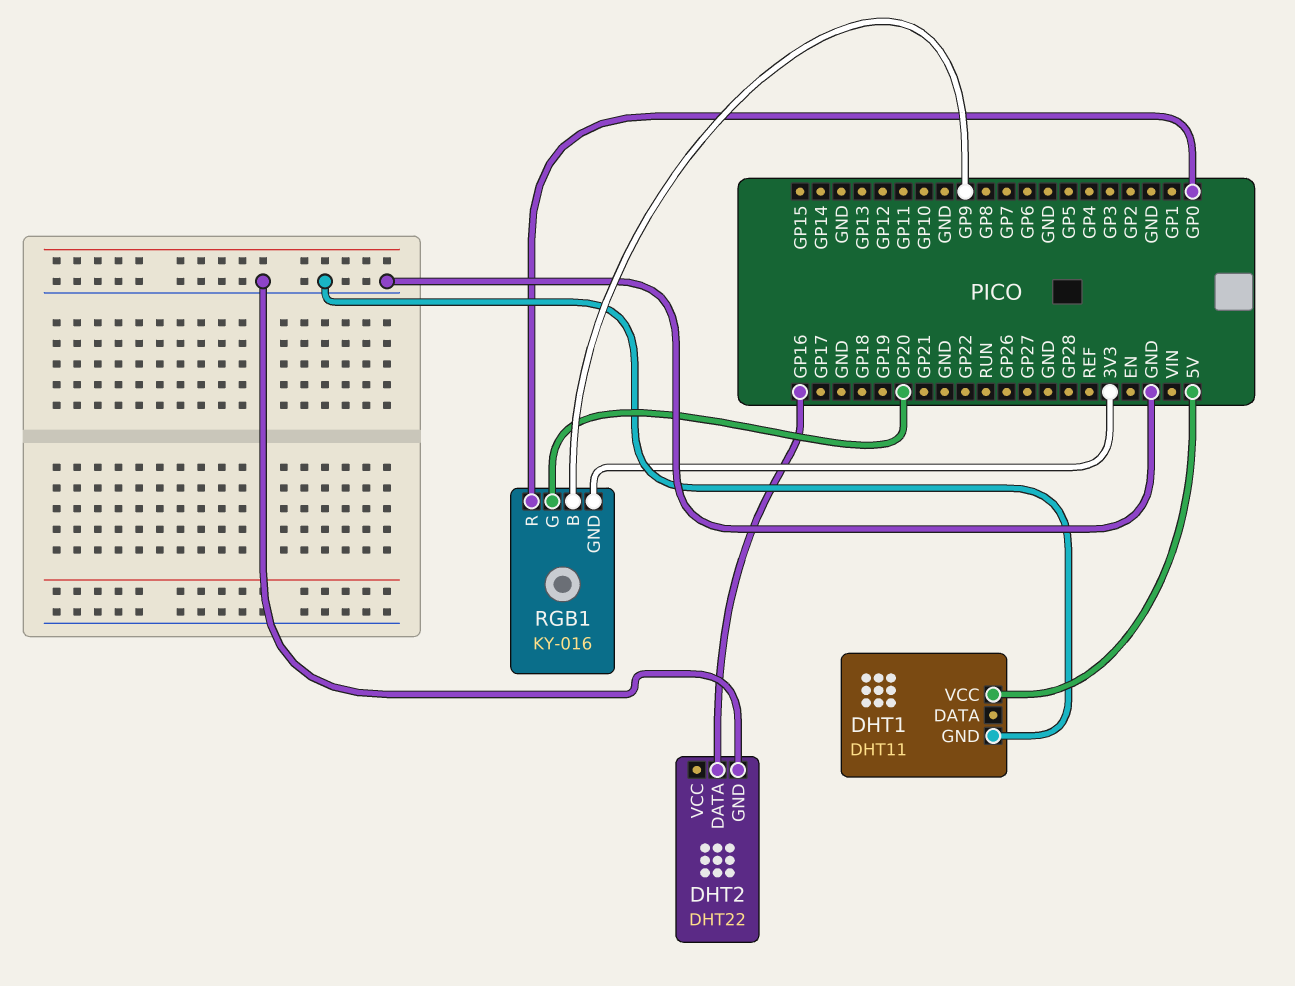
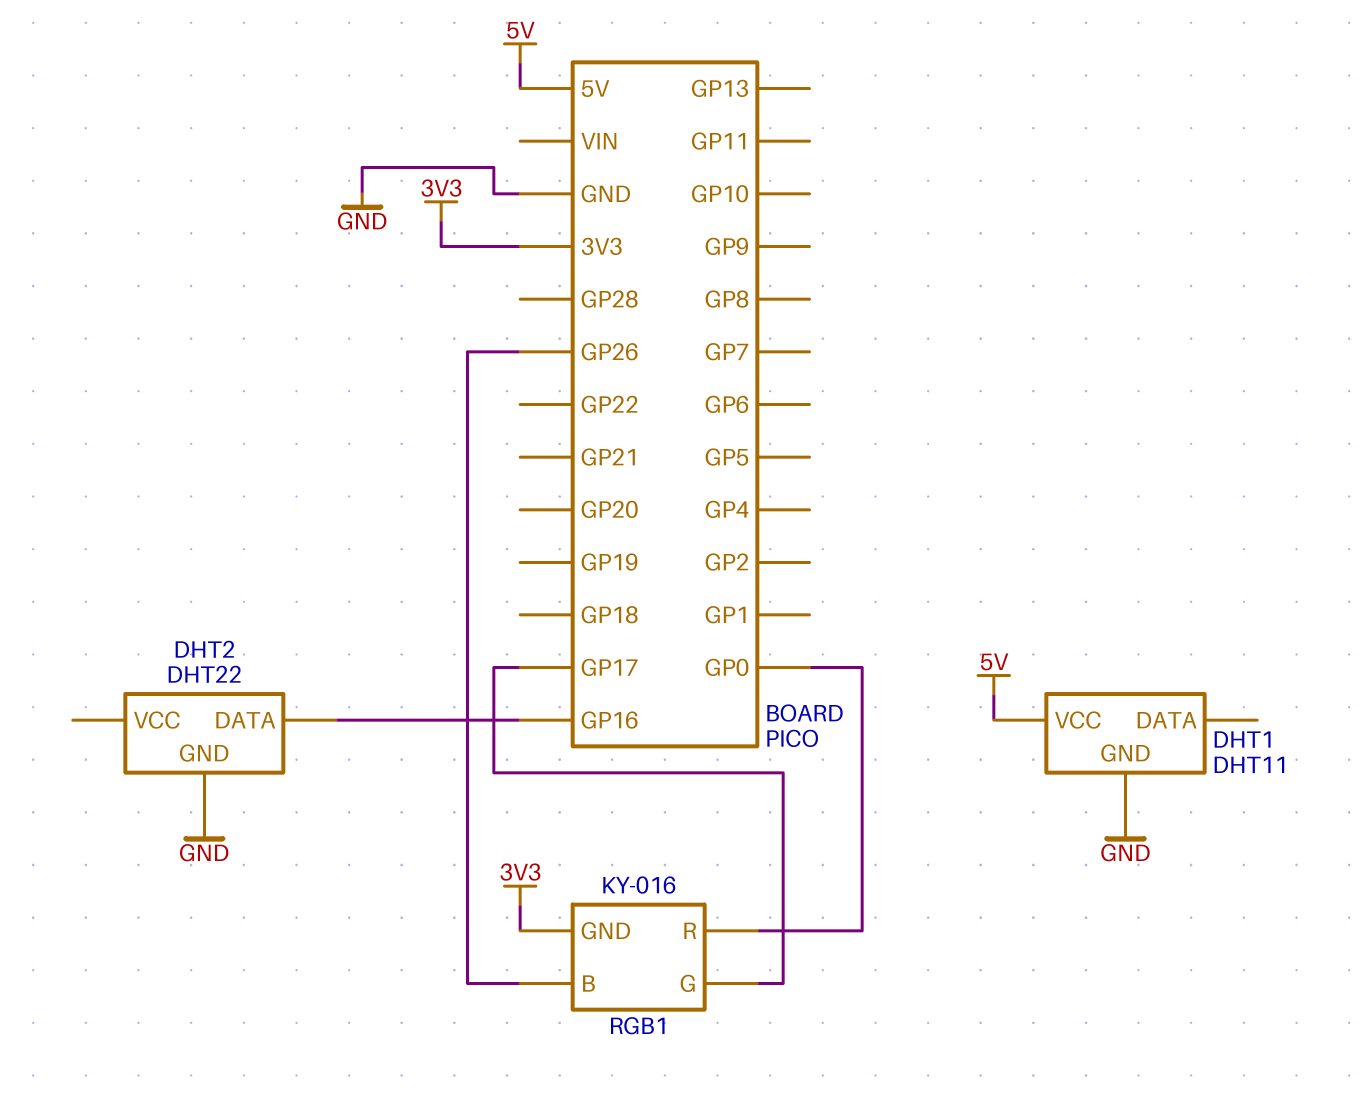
RGB1 pin B: GP9 -> GP26
RGB1 pin G: GP20 -> GP17

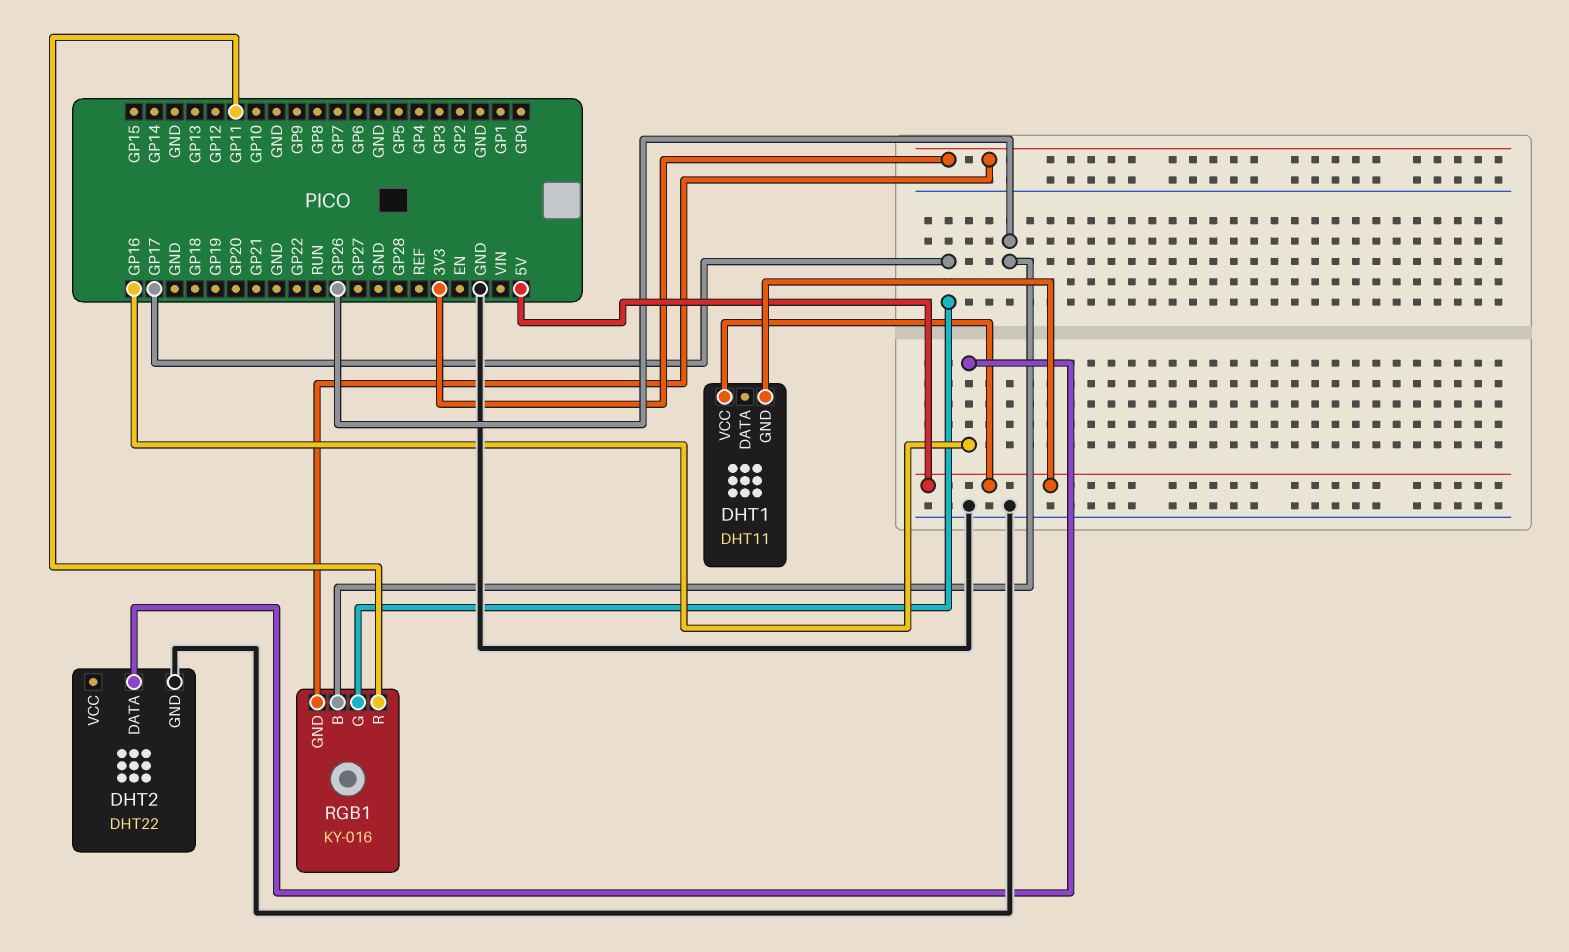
DHT1 pin GND: GND -> 5V
RGB1 pin R: GP0 -> GP11

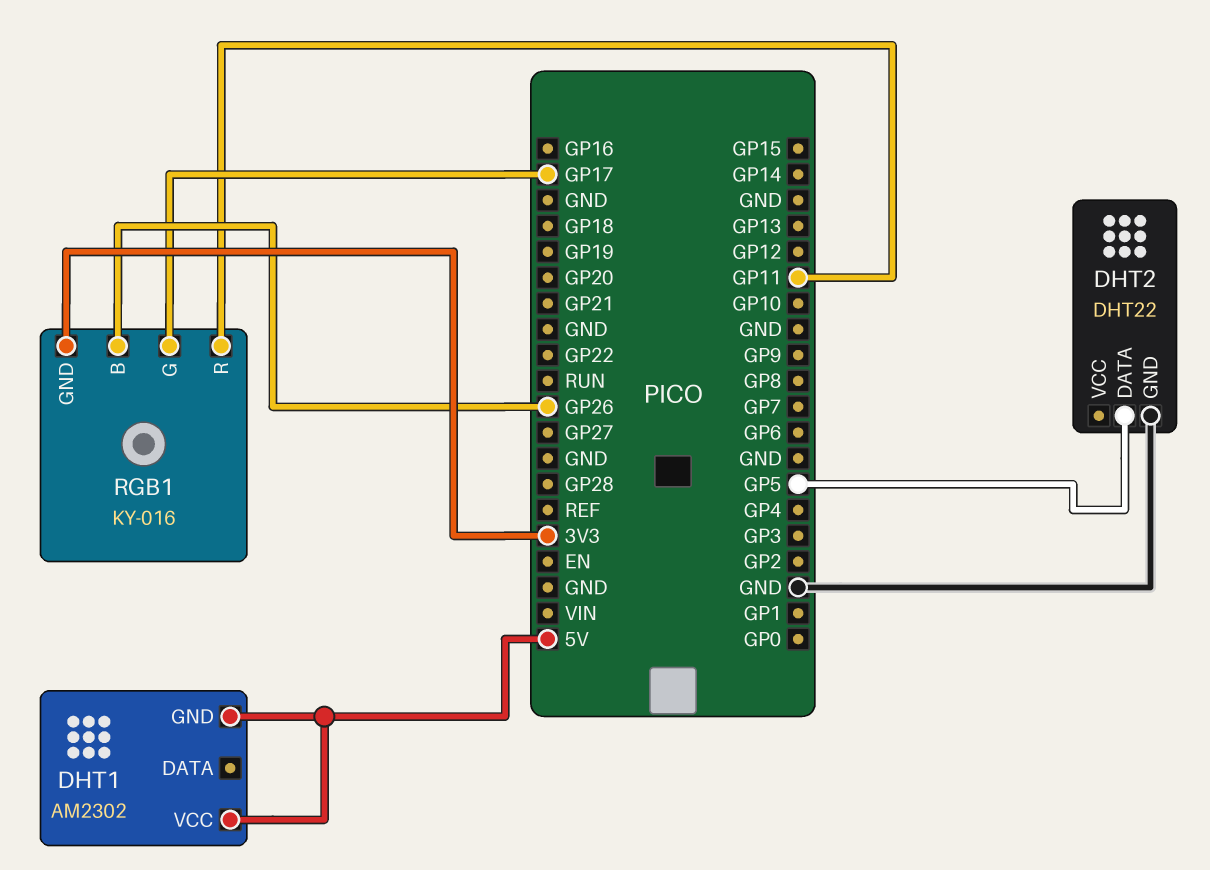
DHT1: DHT11 -> AM2302
DHT2 pin DATA: GP16 -> GP5

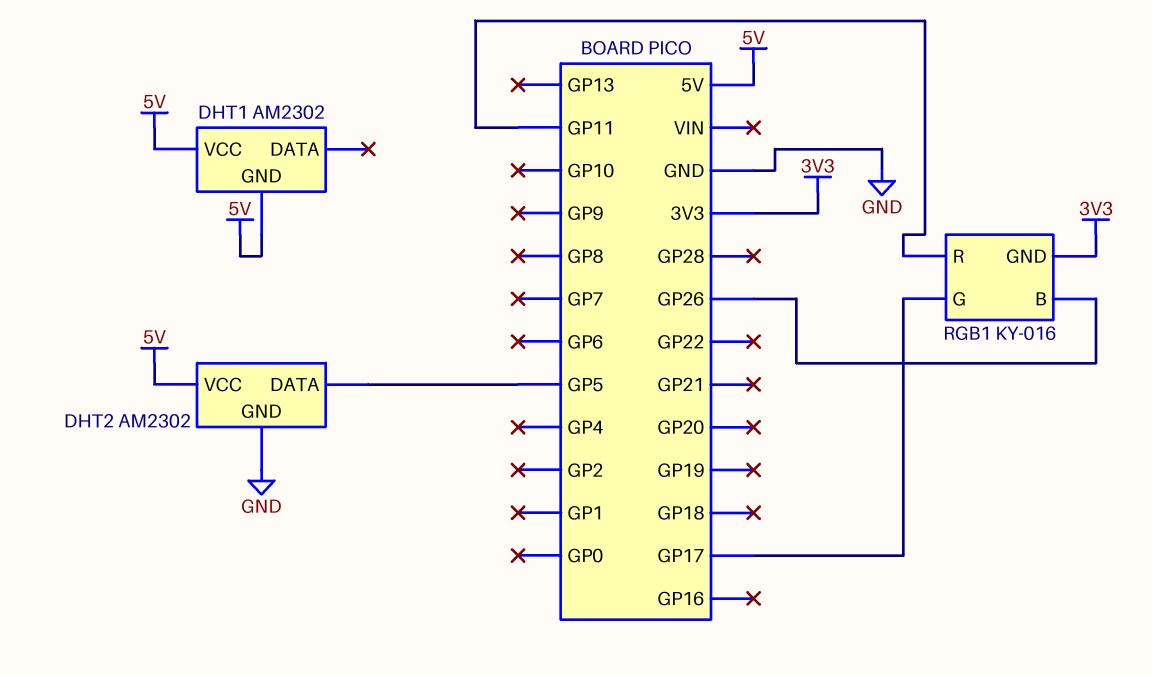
DHT2: DHT22 -> AM2302
DHT2 pin VCC: none -> 5V

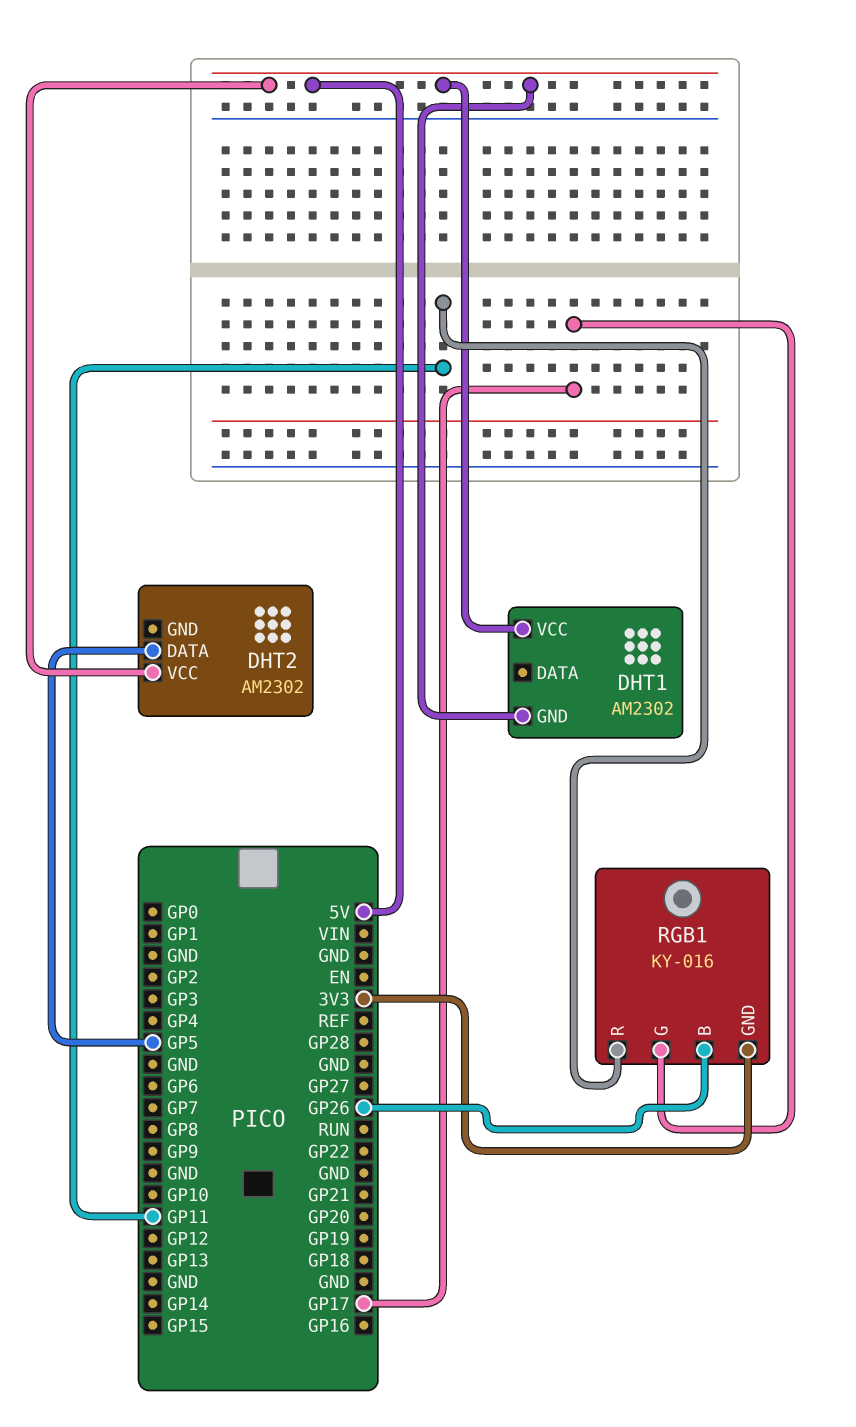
DHT2 pin GND: GND -> none

